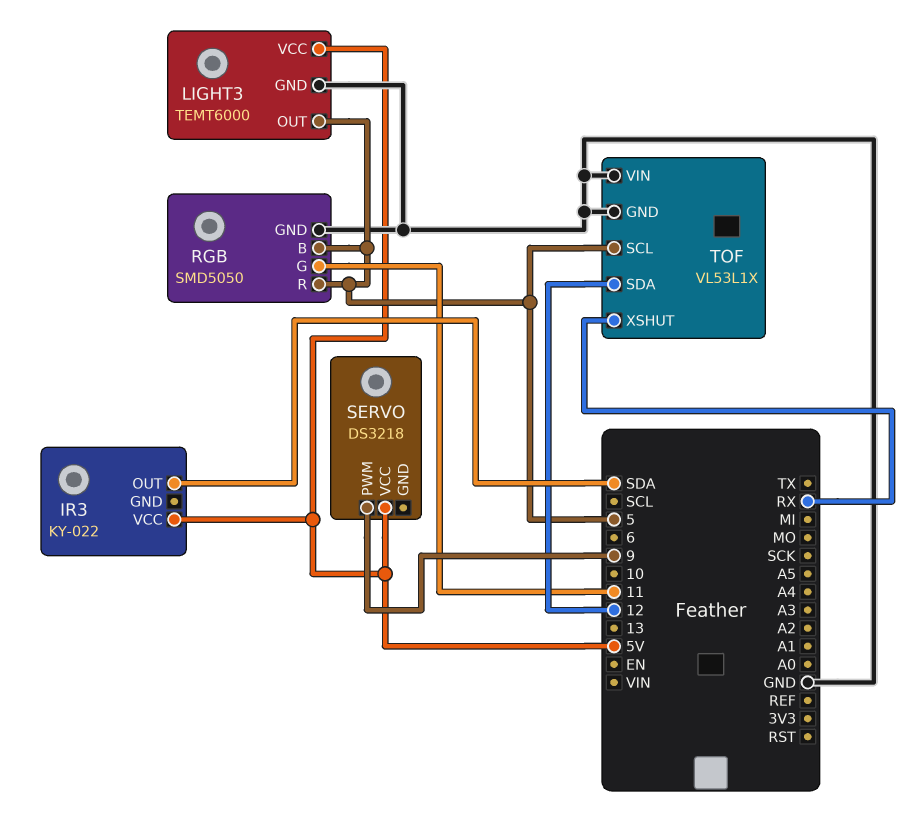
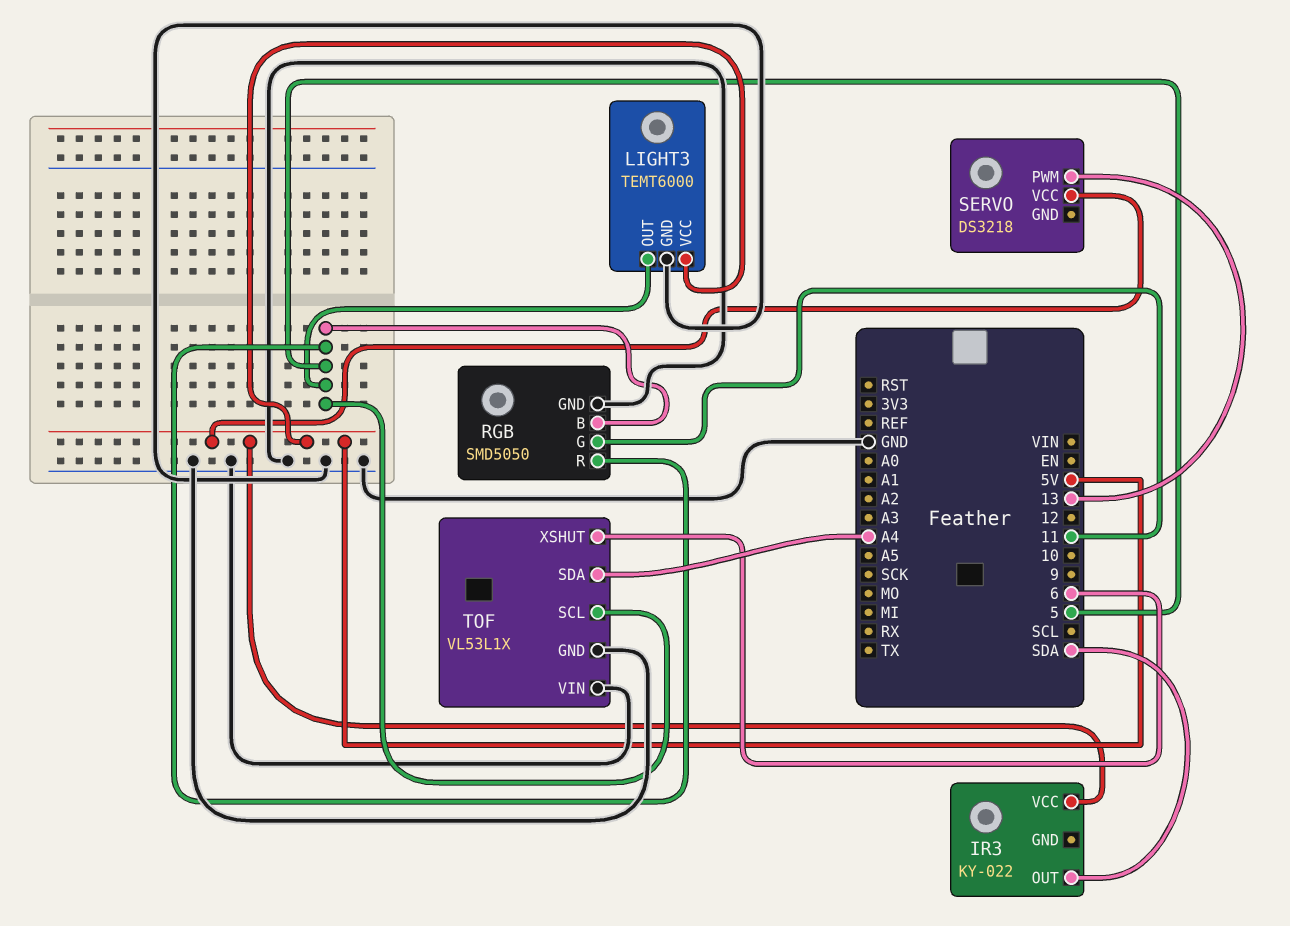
SERVO pin PWM: 9 -> 13
TOF pin SDA: 12 -> A4
TOF pin XSHUT: RX -> 6

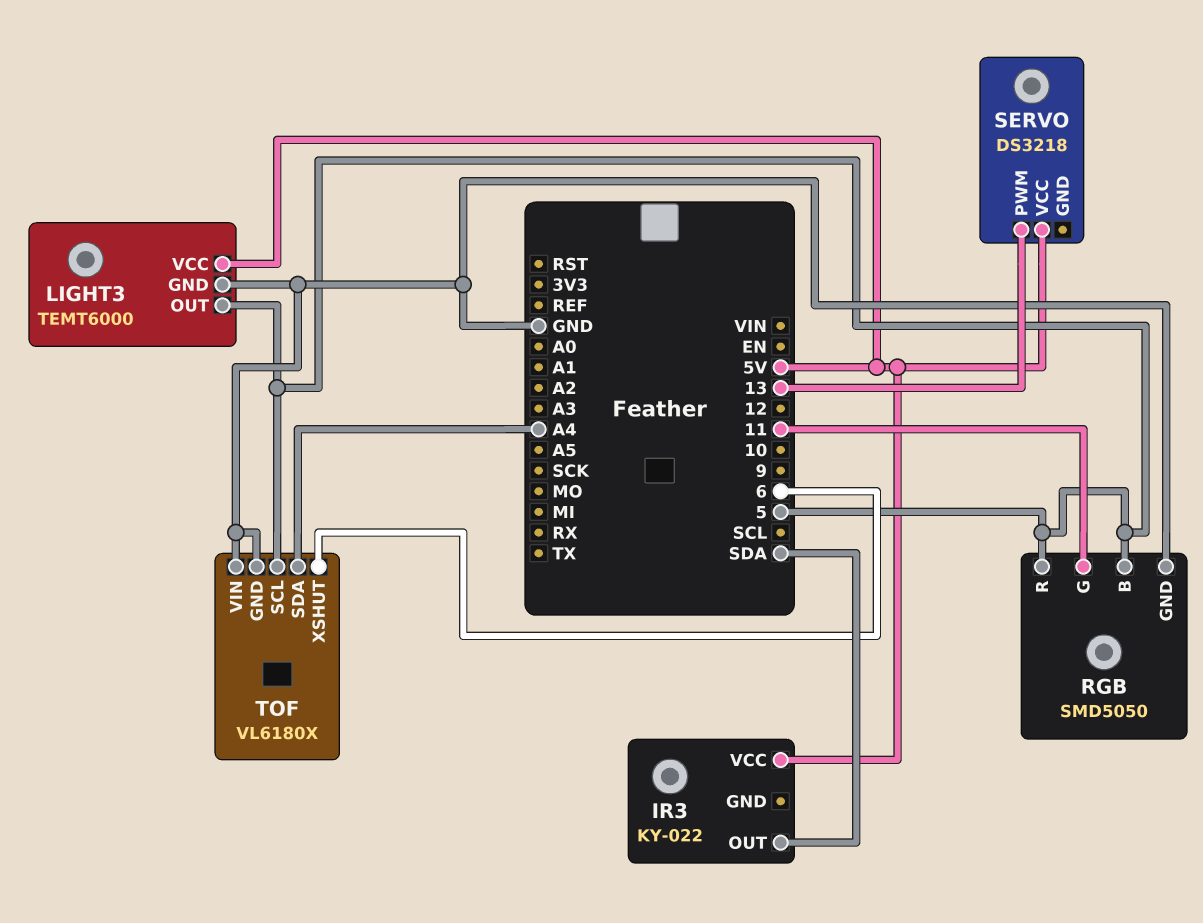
TOF: VL53L1X -> VL6180X

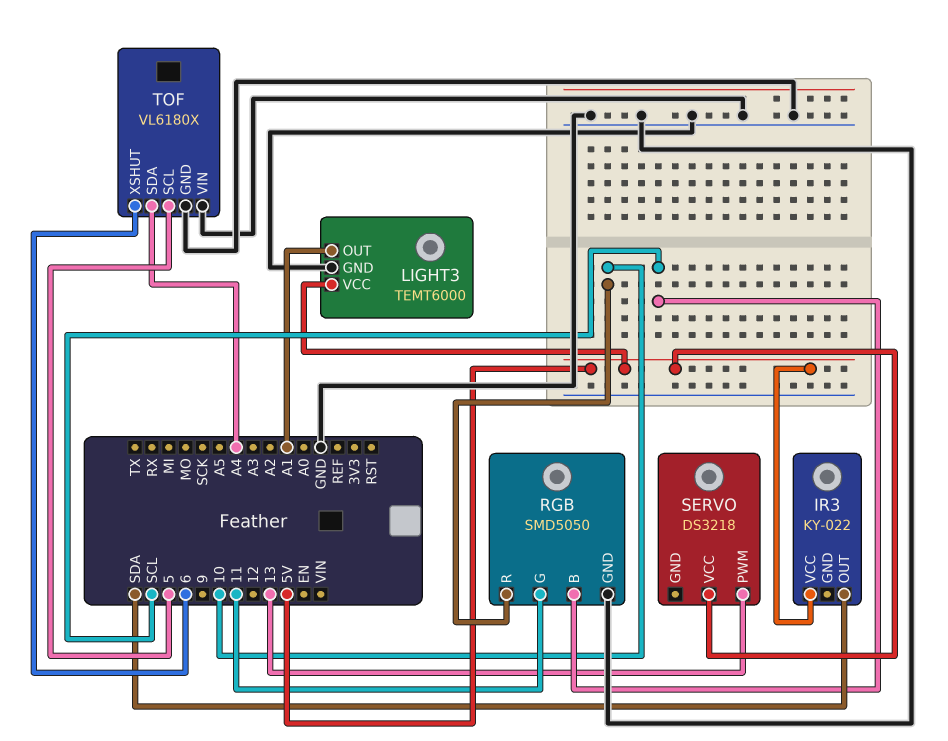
LIGHT3 pin OUT: 5 -> A1
RGB pin B: 5 -> SCL
RGB pin R: 5 -> 10

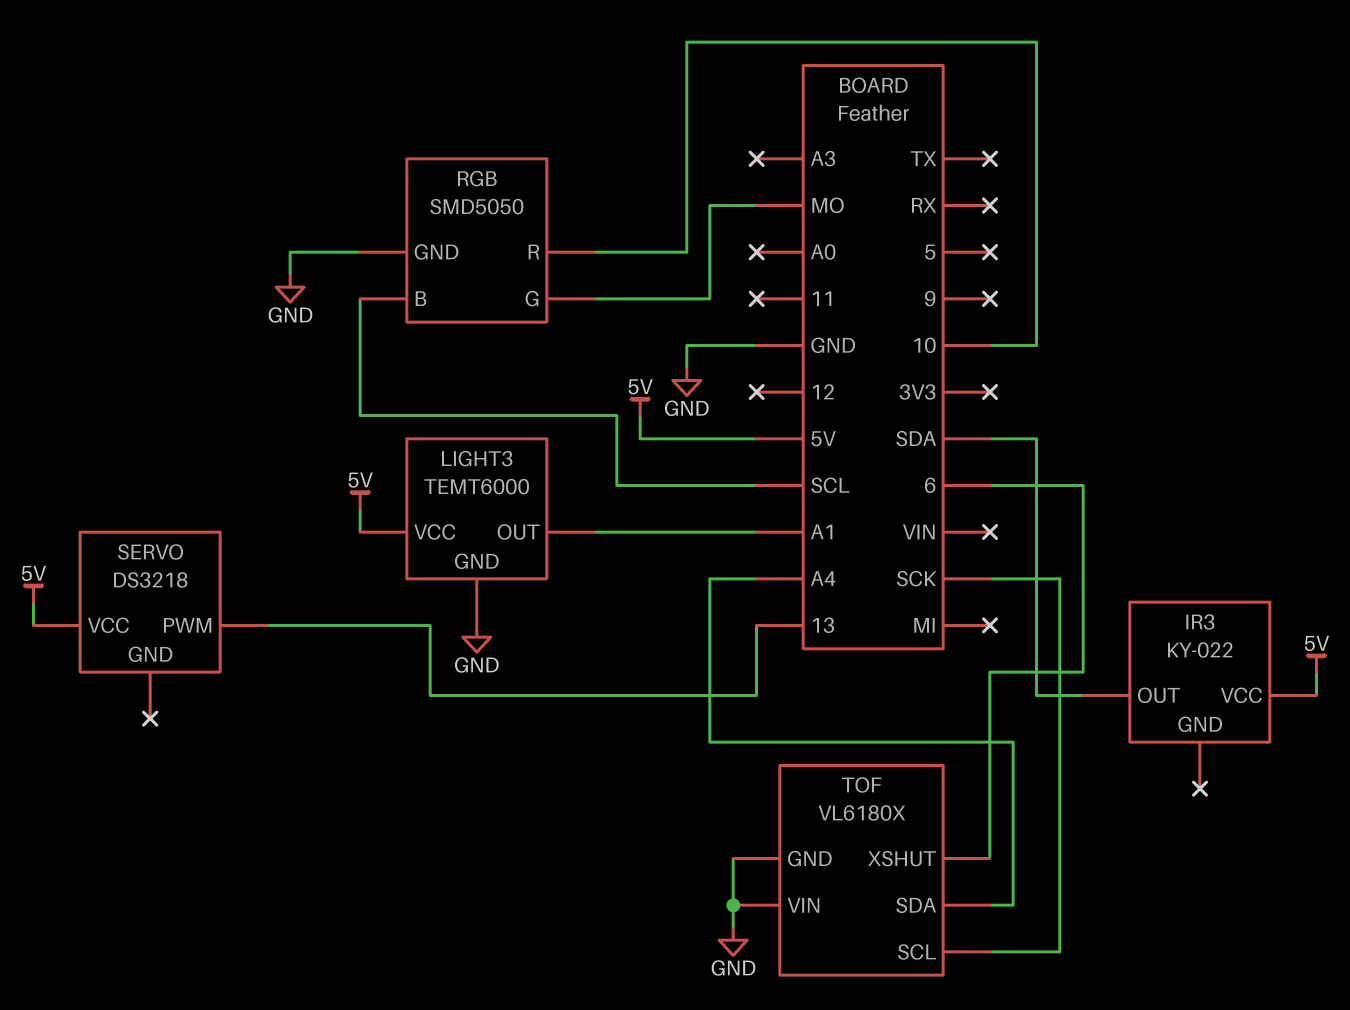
RGB pin G: 11 -> MO
TOF pin SCL: 5 -> SCK

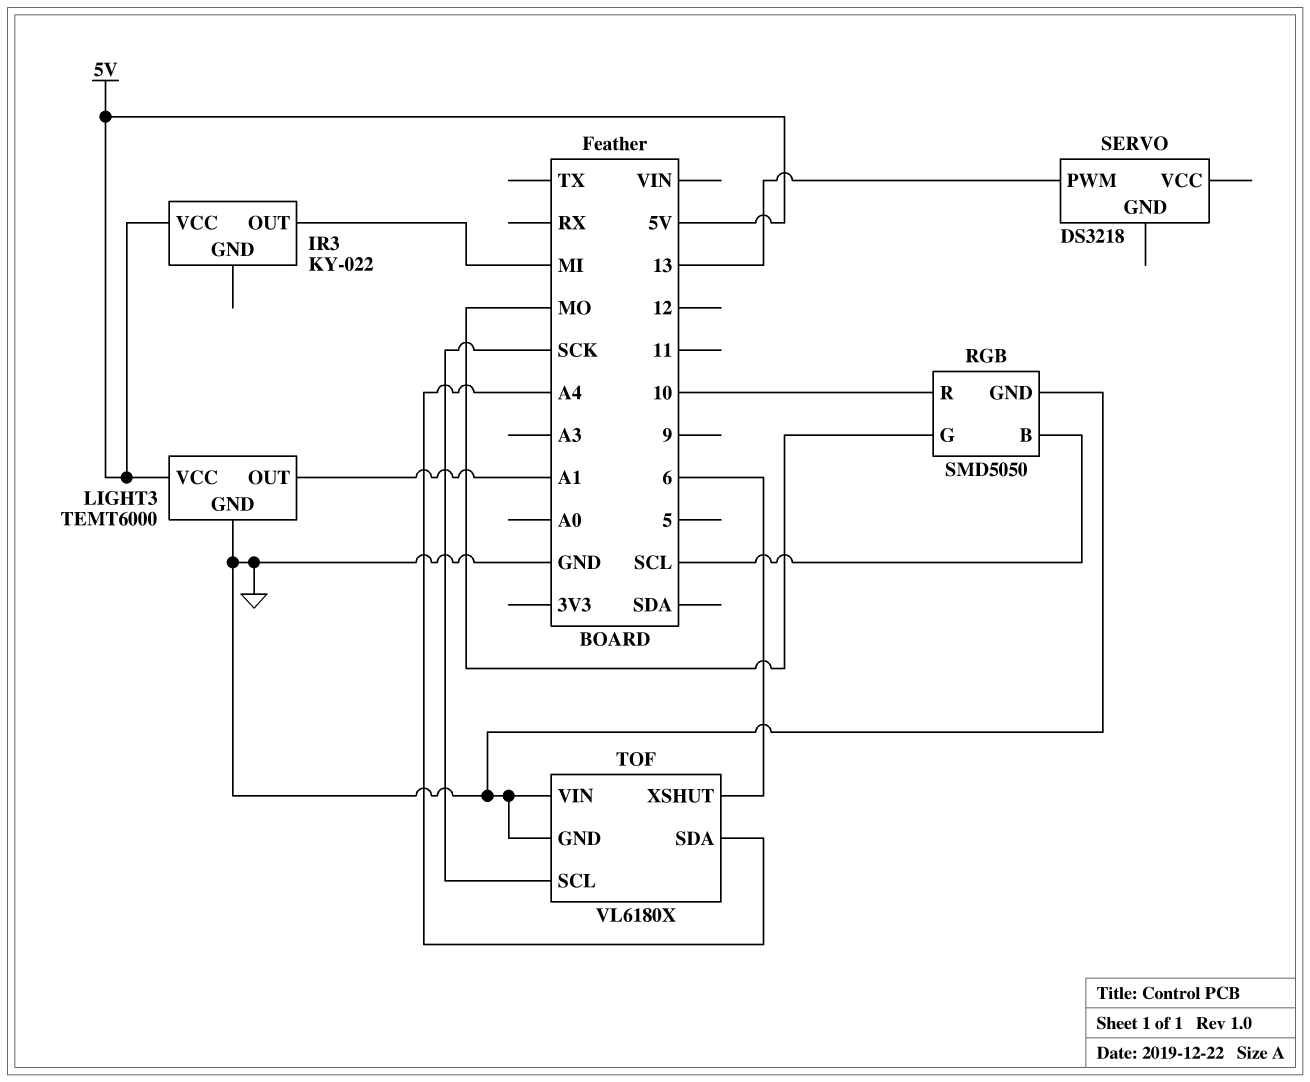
IR3 pin OUT: SDA -> MI
SERVO pin VCC: 5V -> none

